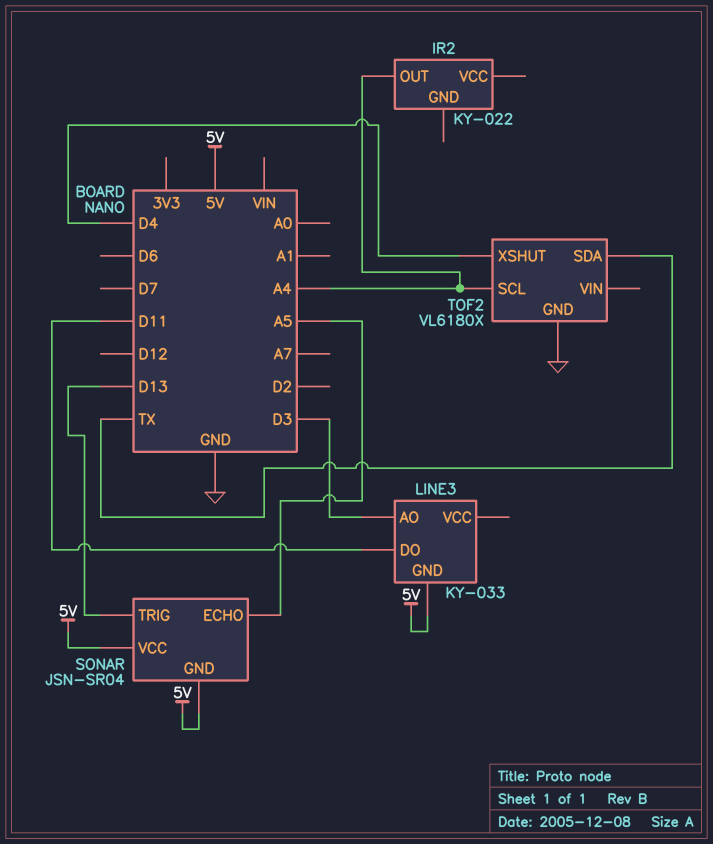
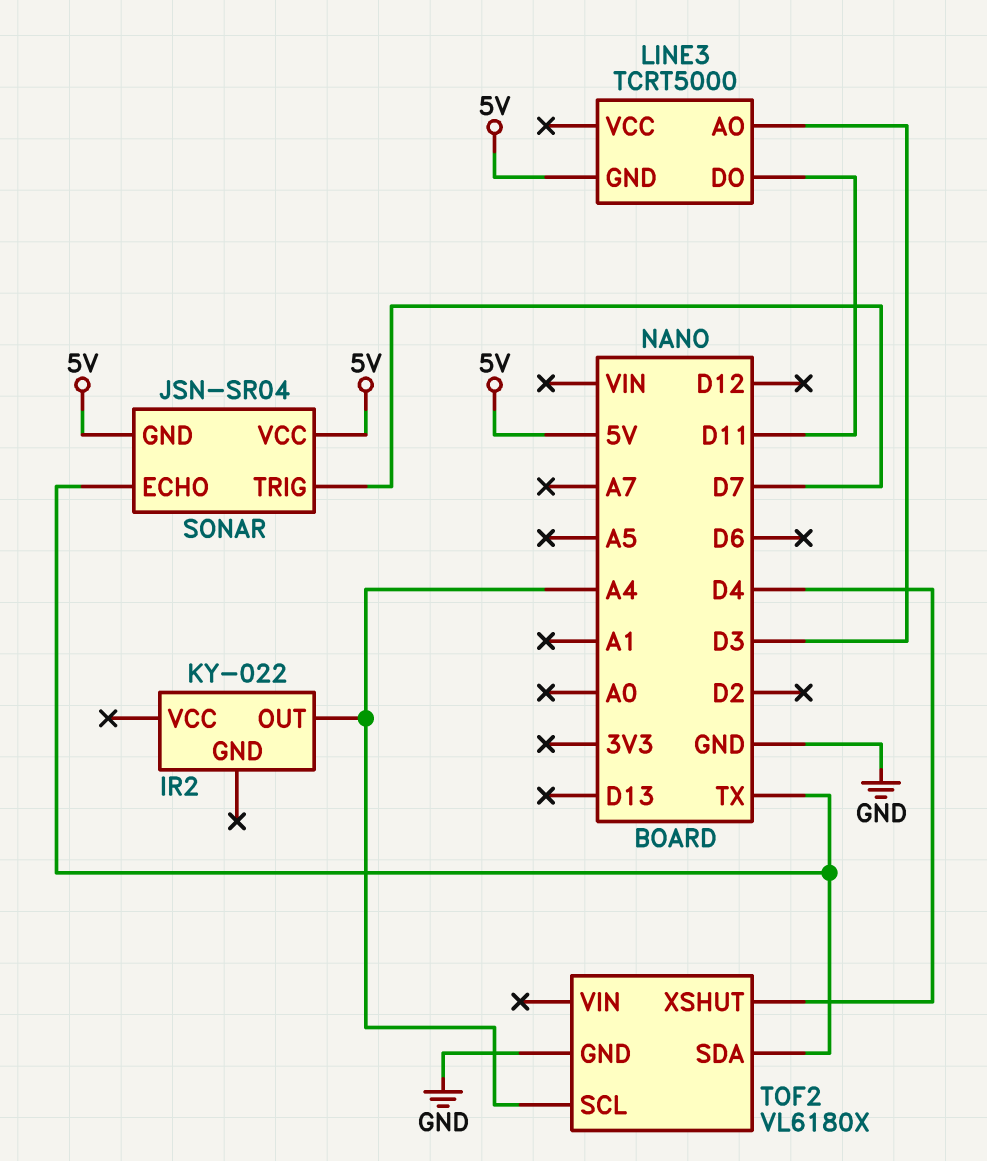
LINE3: KY-033 -> TCRT5000
SONAR pin ECHO: A5 -> TX
SONAR pin TRIG: D13 -> D7

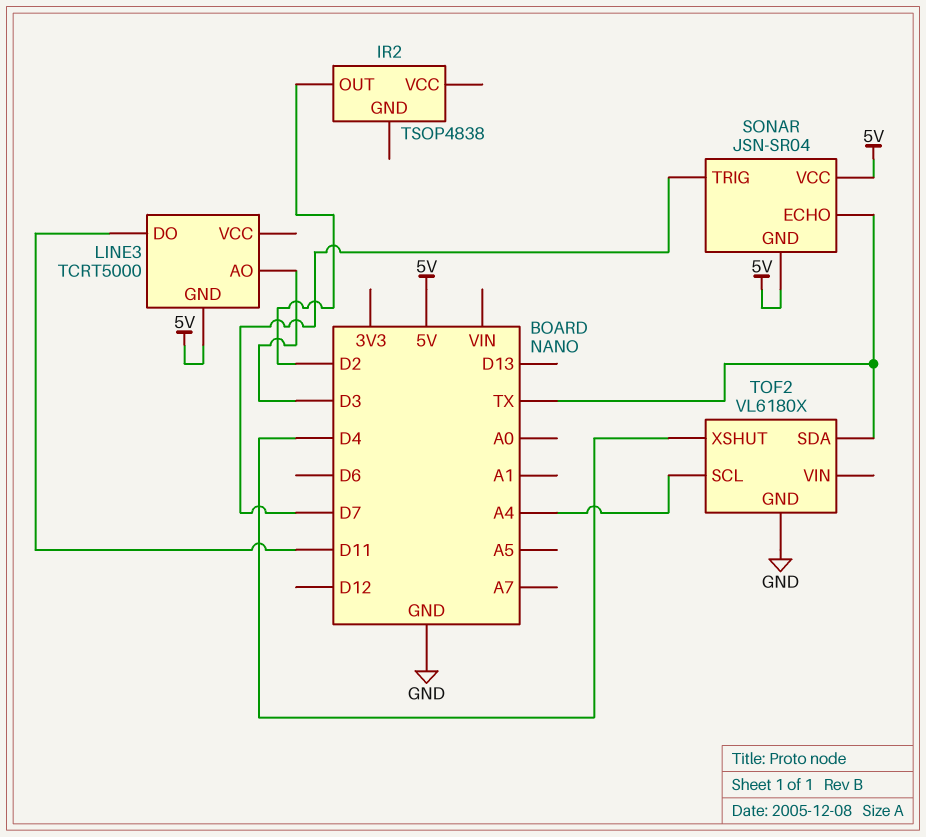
IR2: KY-022 -> TSOP4838
IR2 pin OUT: A4 -> D2

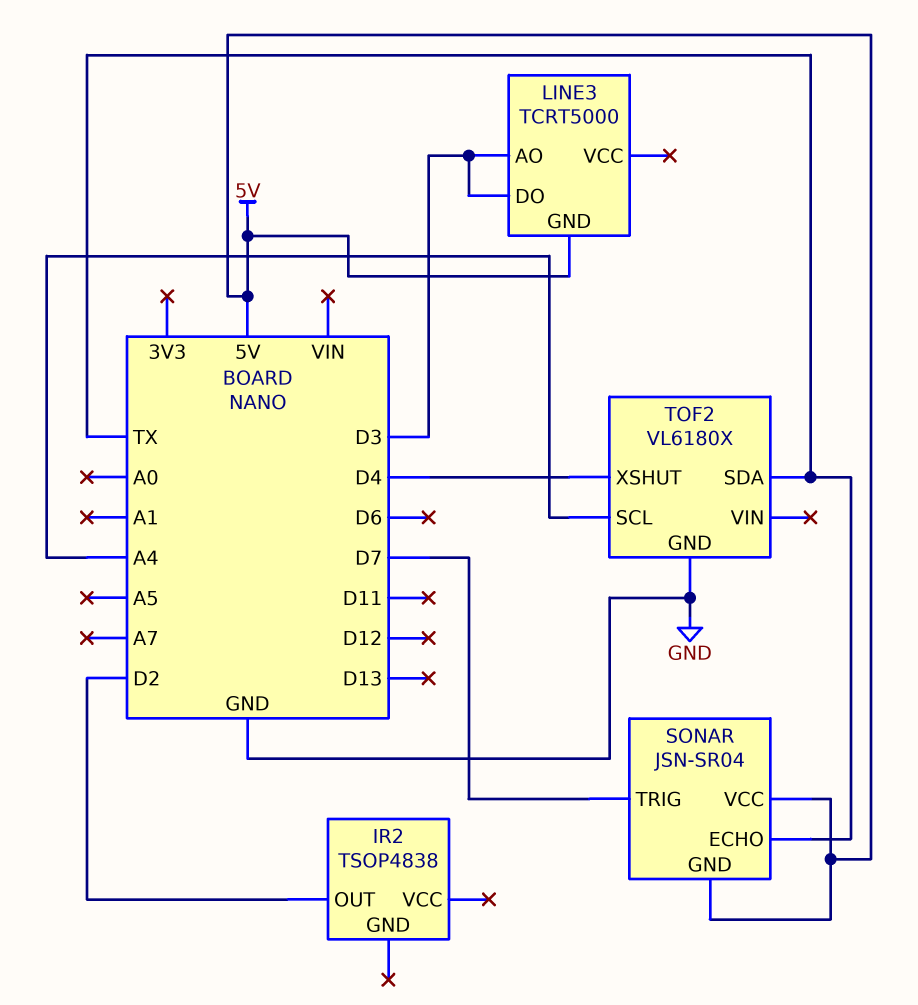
LINE3 pin DO: D11 -> D3

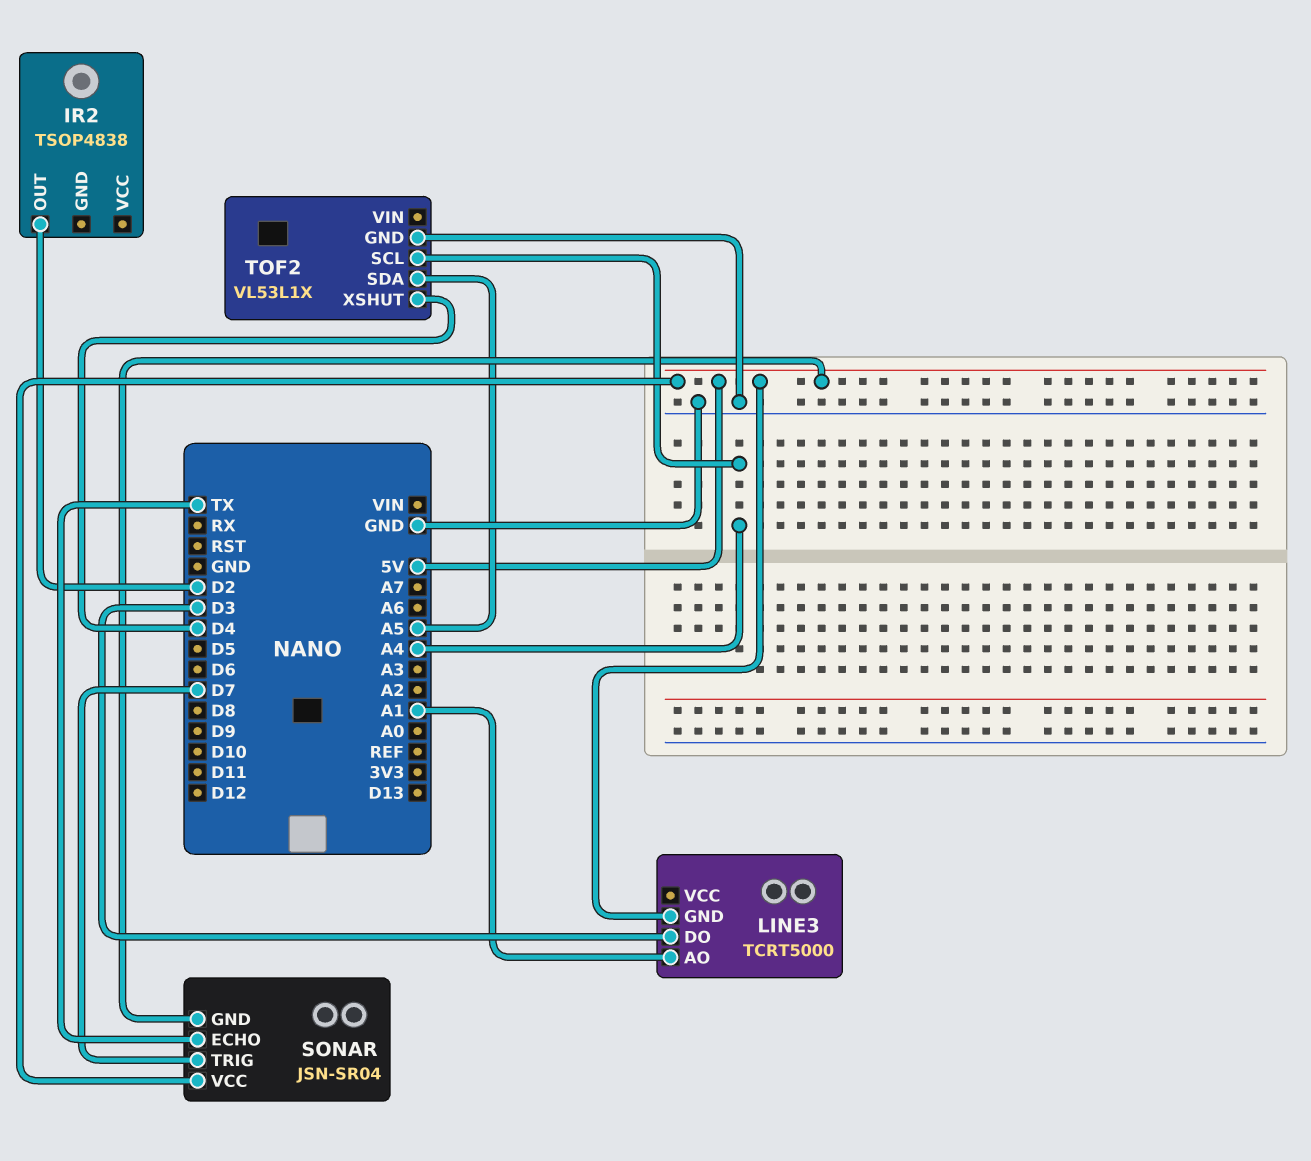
LINE3 pin AO: D3 -> A1
TOF2: VL6180X -> VL53L1X
TOF2 pin SDA: TX -> A5

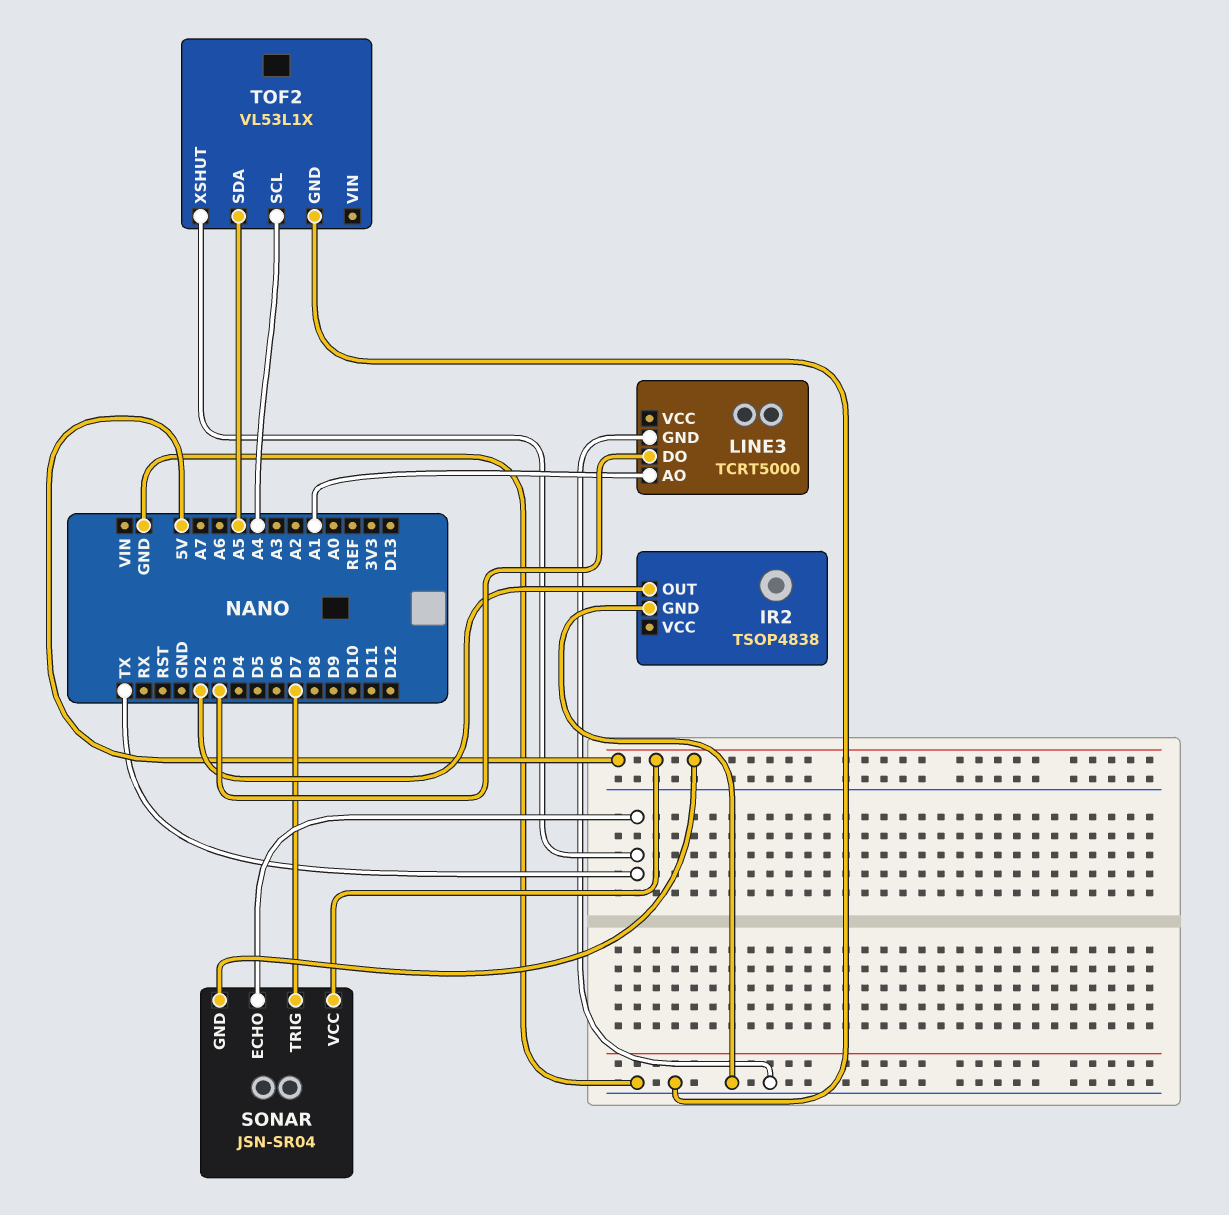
IR2 pin GND: none -> GND
LINE3 pin GND: 5V -> GND
TOF2 pin XSHUT: D4 -> TX

